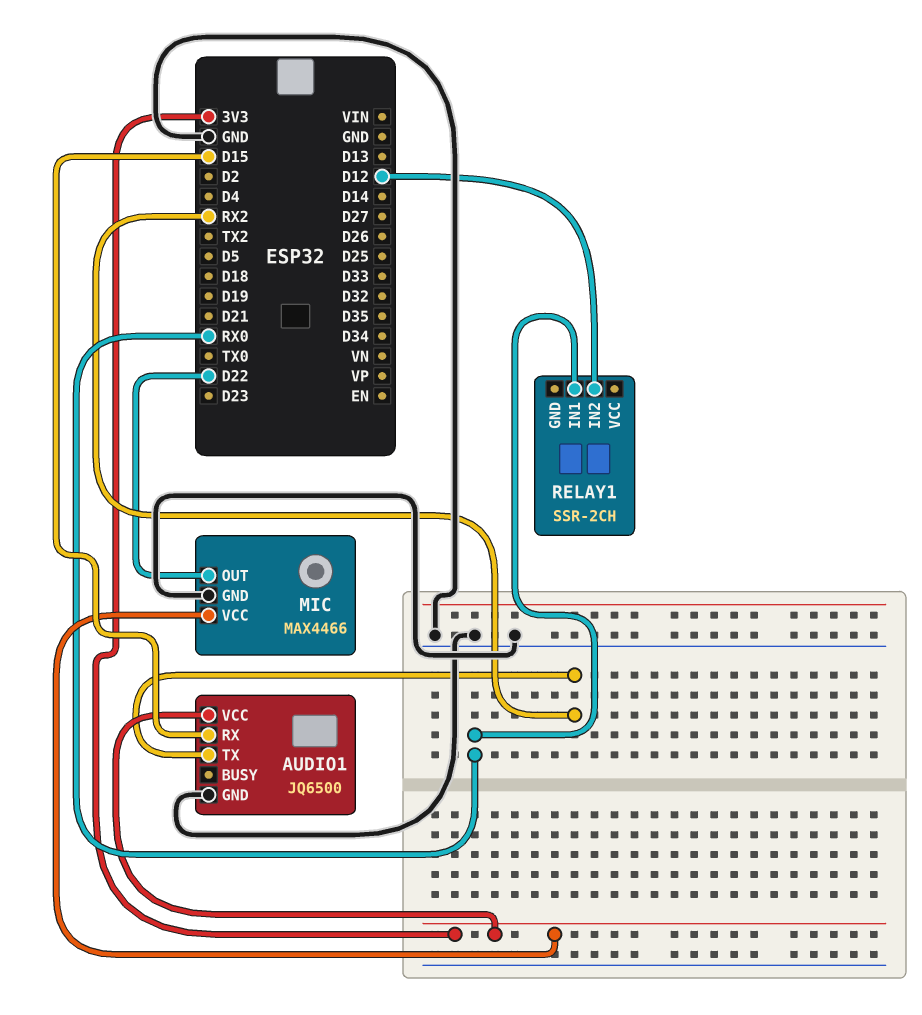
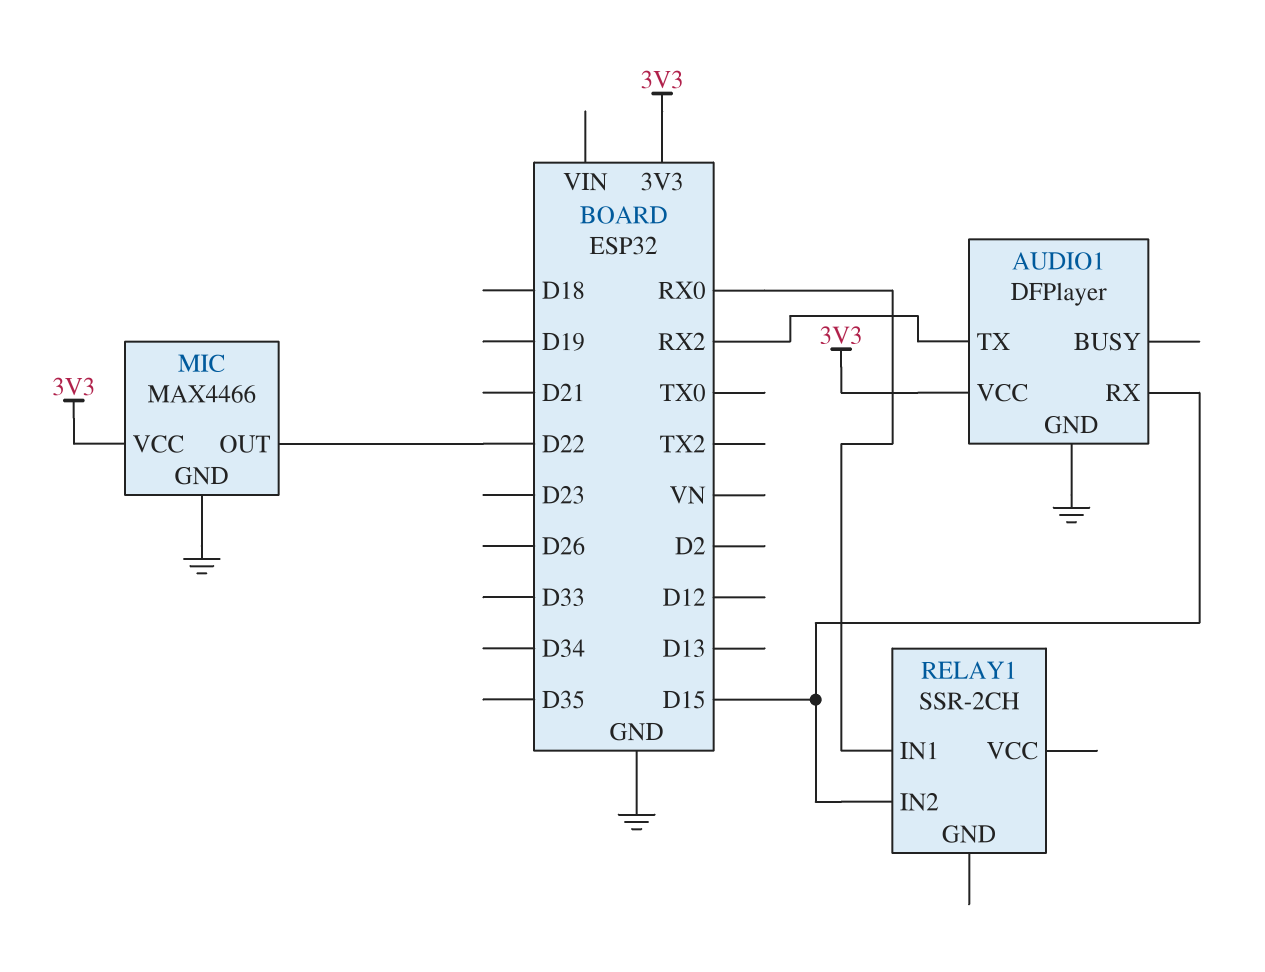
AUDIO1: JQ6500 -> DFPlayer
RELAY1 pin IN2: D12 -> D15

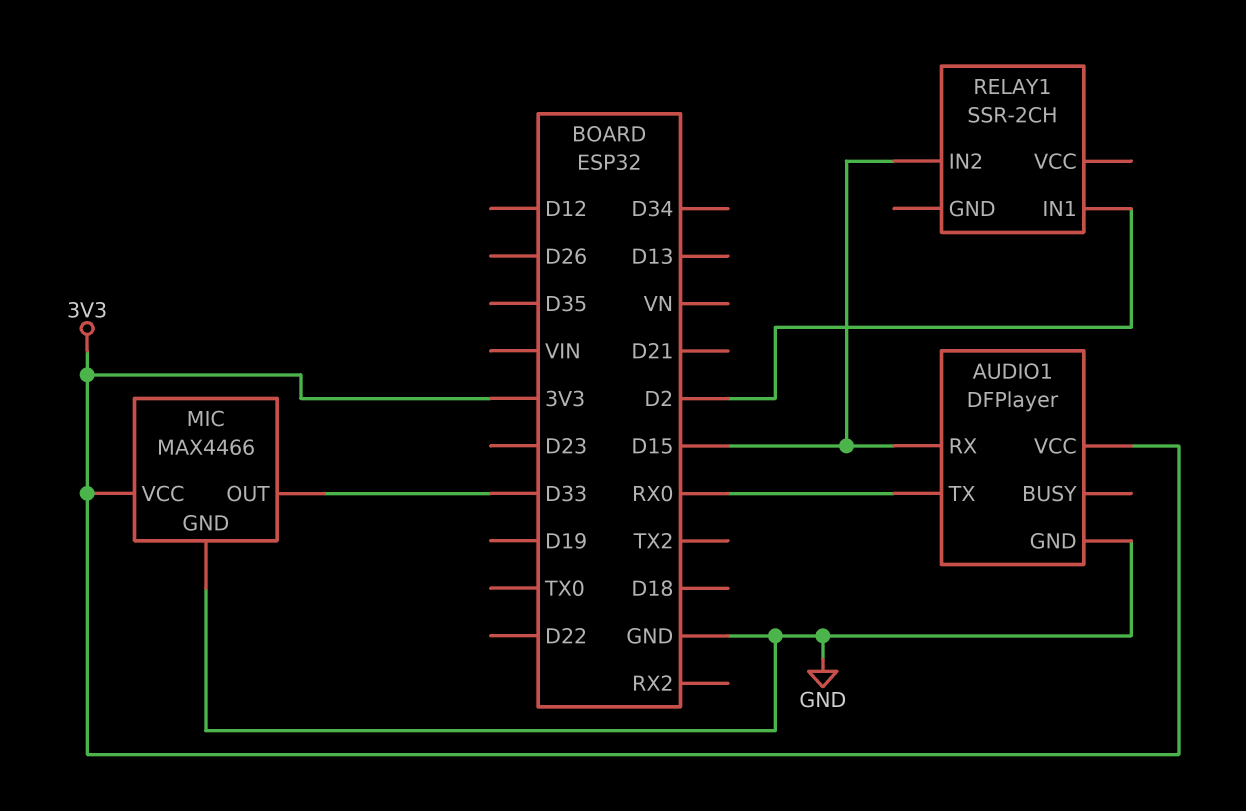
AUDIO1 pin TX: RX2 -> RX0
MIC pin OUT: D22 -> D33
RELAY1 pin IN1: RX0 -> D2

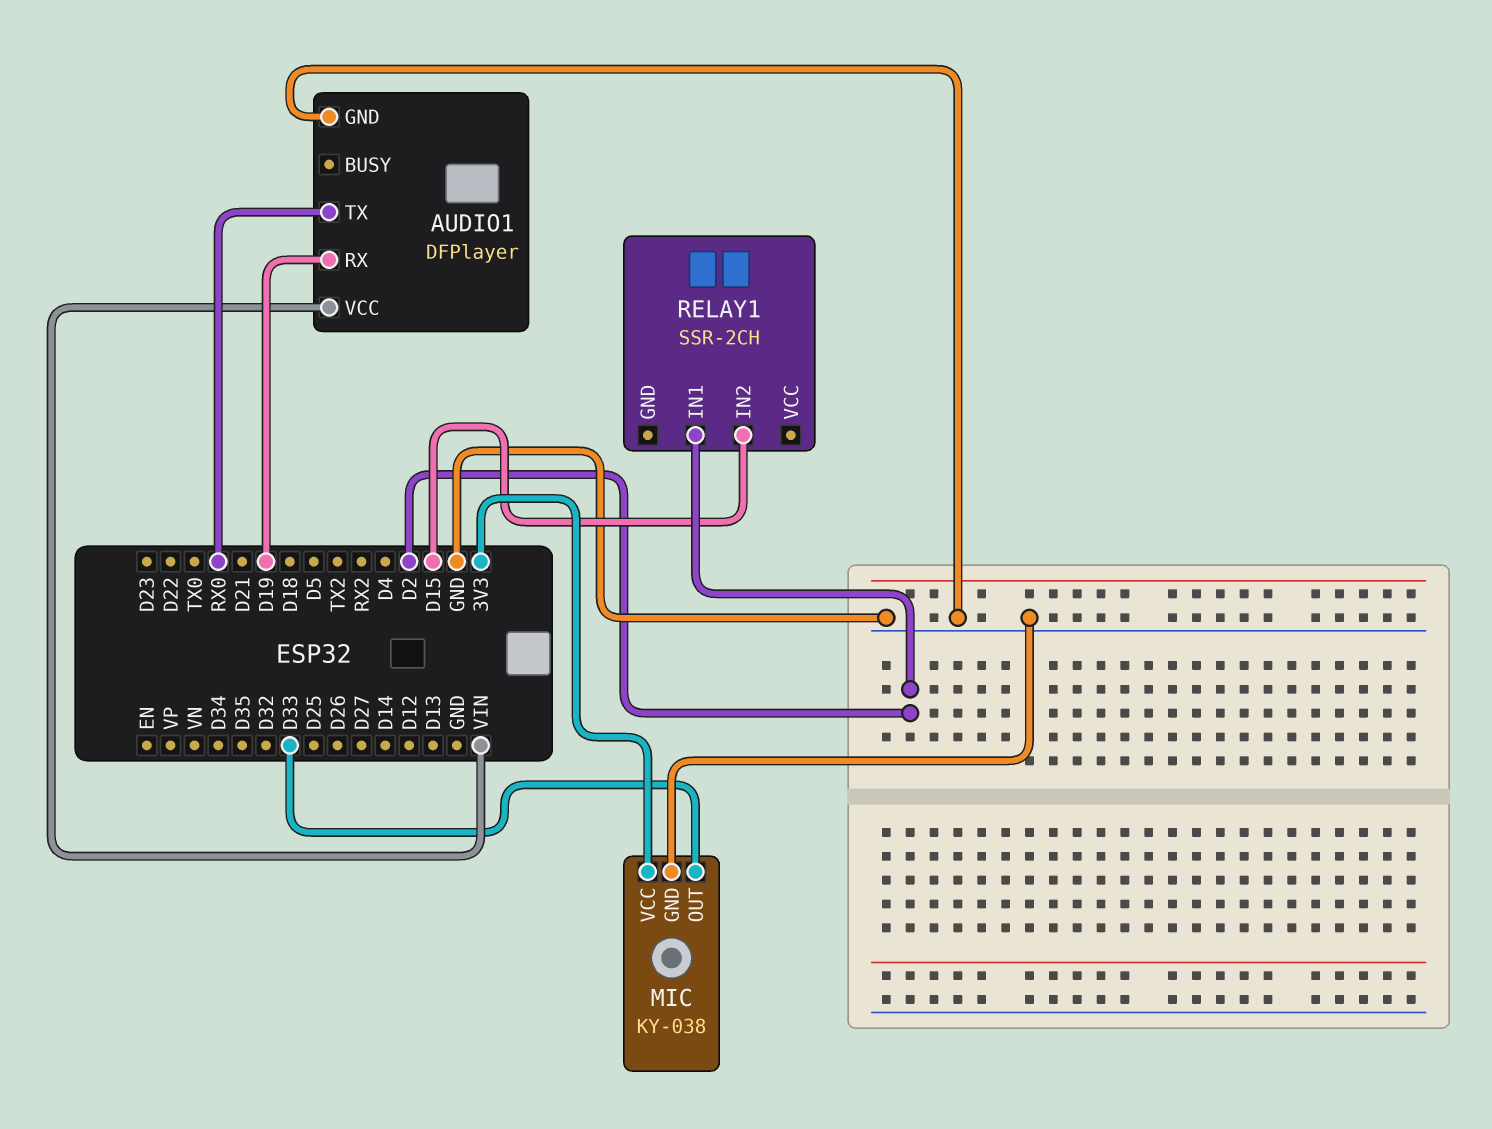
AUDIO1 pin RX: D15 -> D19
AUDIO1 pin VCC: 3V3 -> VIN
MIC: MAX4466 -> KY-038

